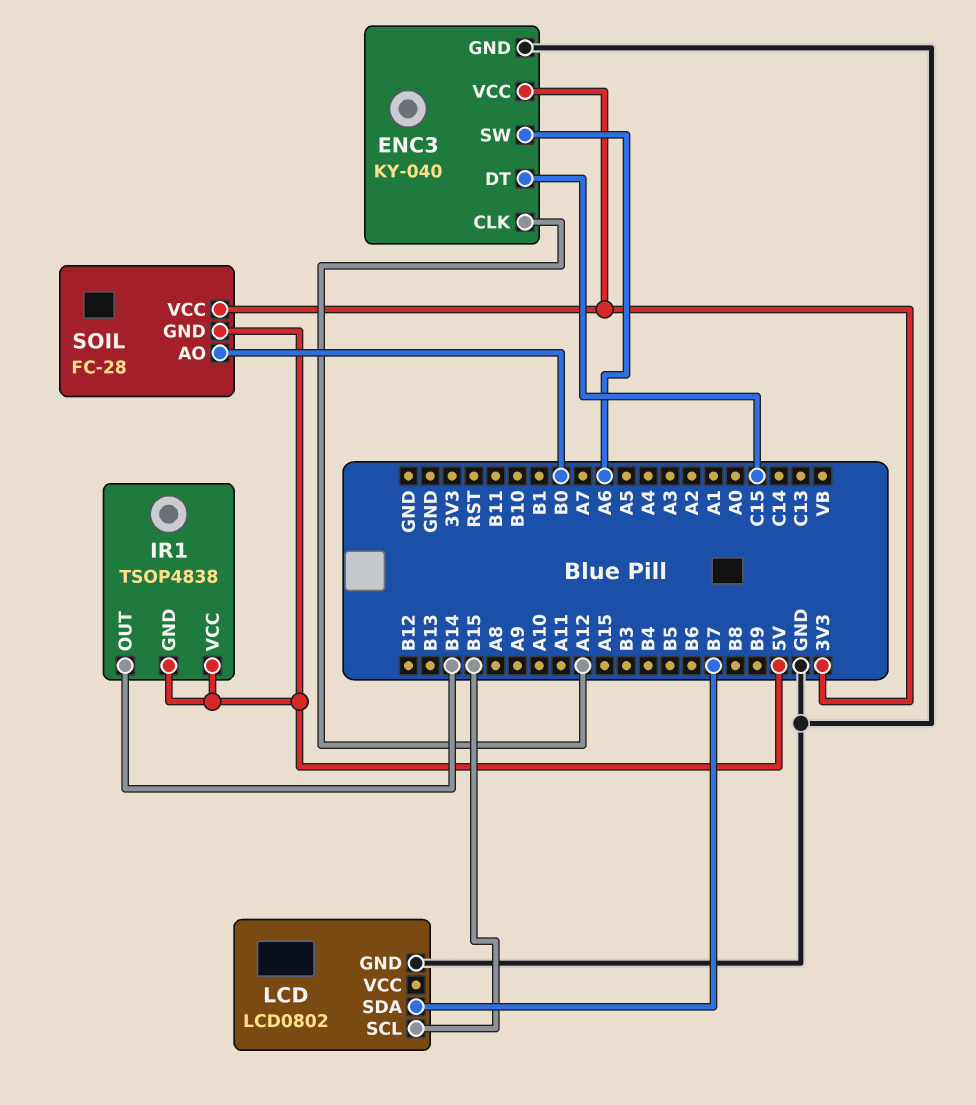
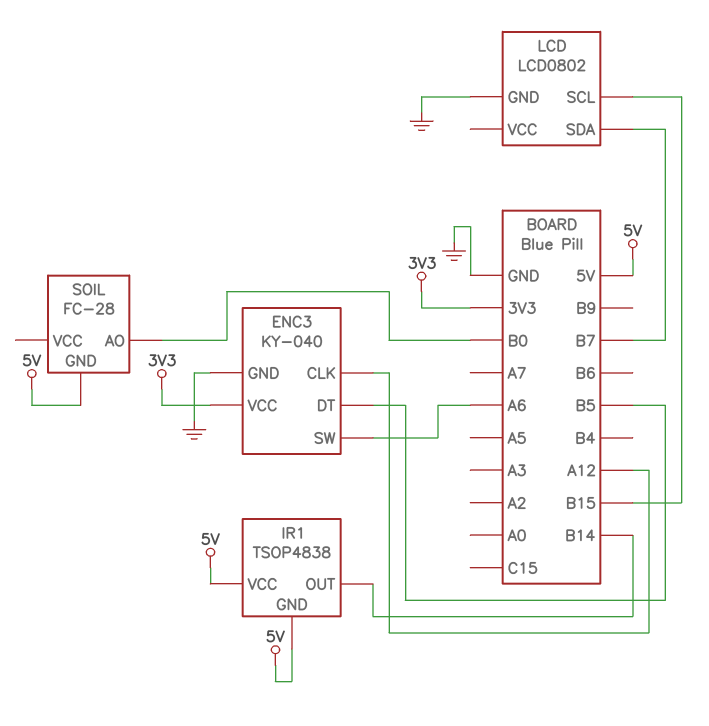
ENC3 pin DT: C15 -> B5
SOIL pin VCC: 3V3 -> none

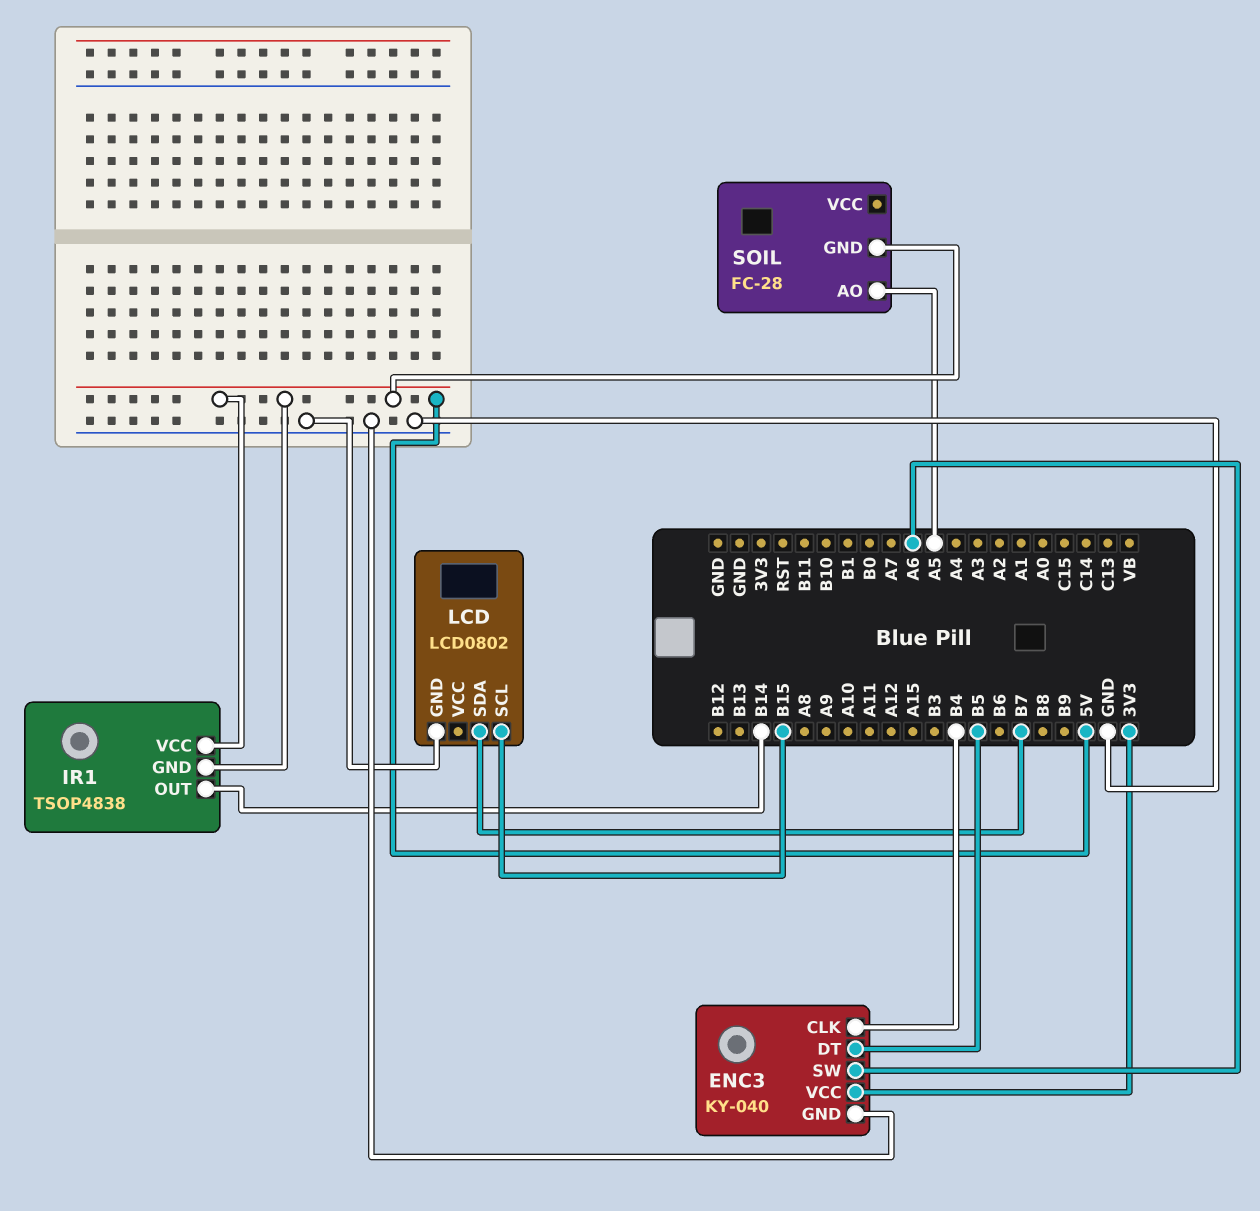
ENC3 pin CLK: A12 -> B4
SOIL pin AO: B0 -> A5

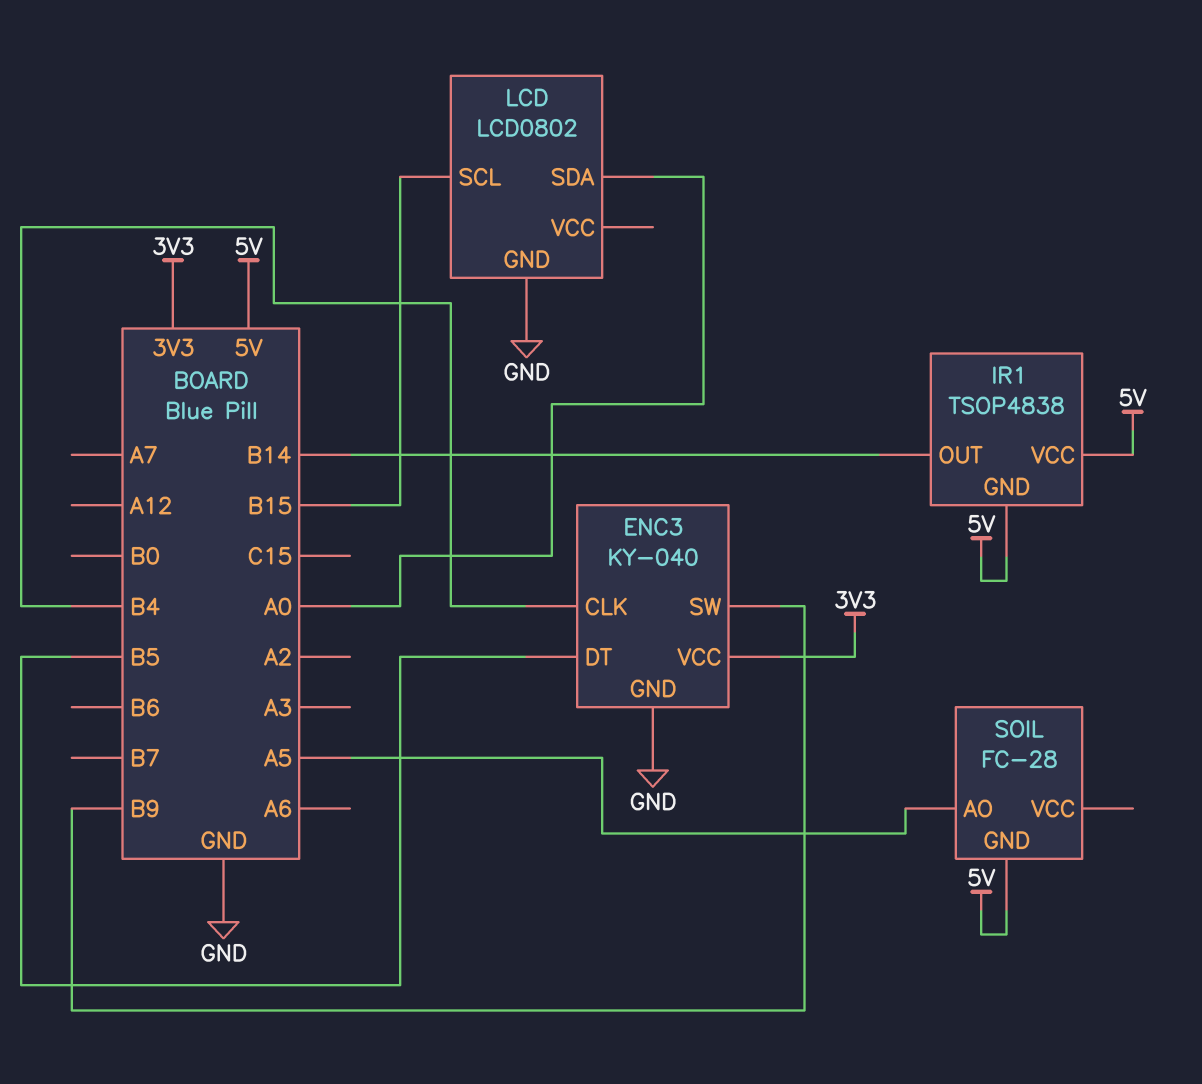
ENC3 pin SW: A6 -> B9
LCD pin SDA: B7 -> A0

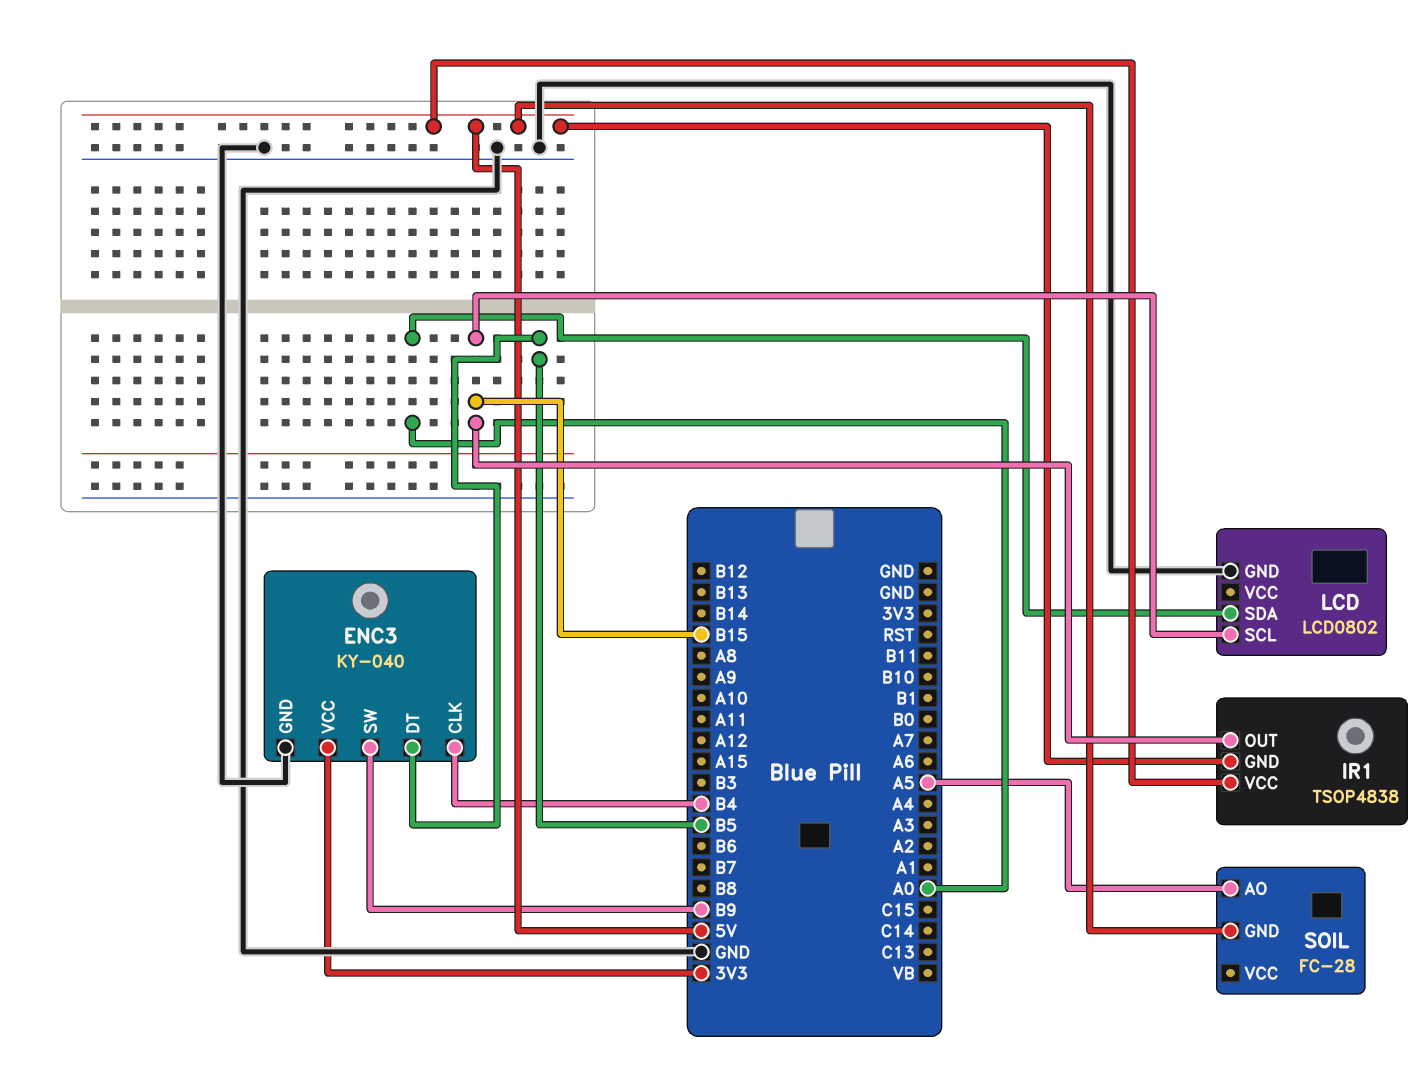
IR1 pin OUT: B14 -> B15

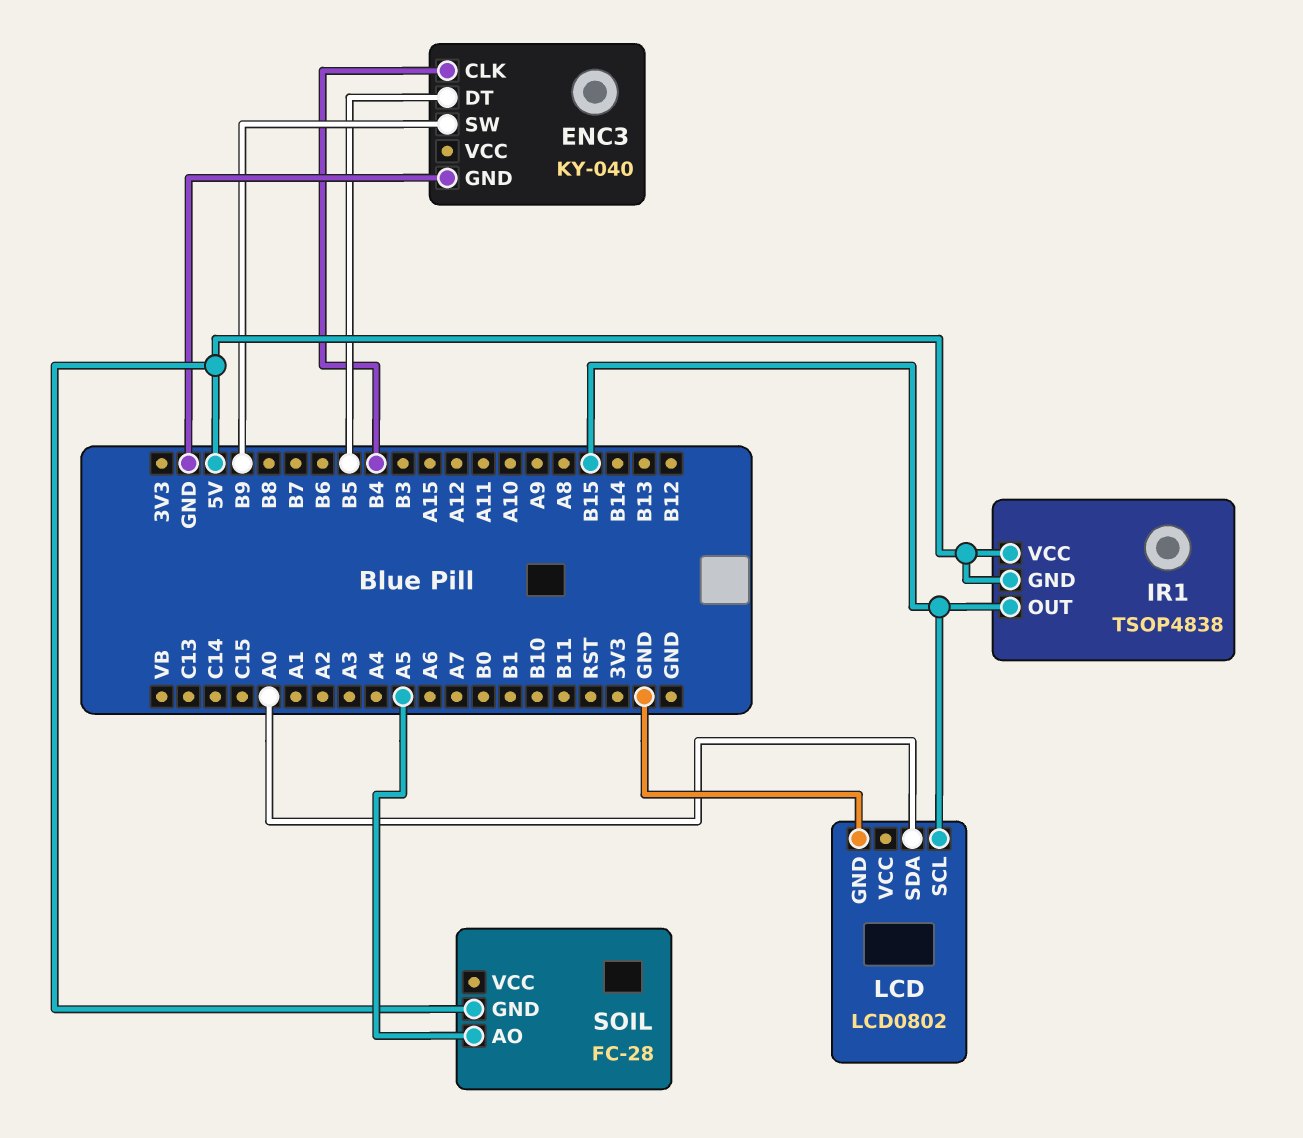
ENC3 pin VCC: 3V3 -> none

